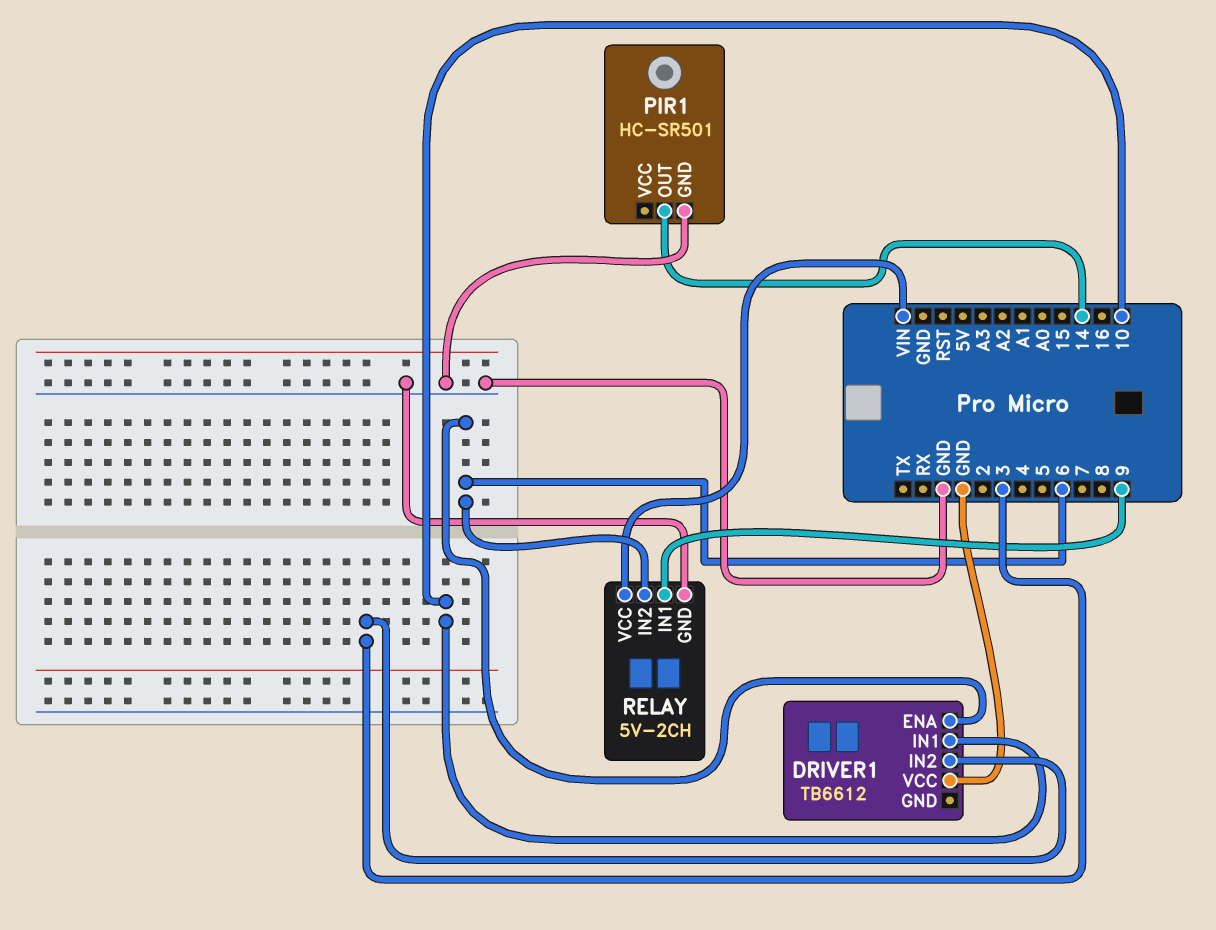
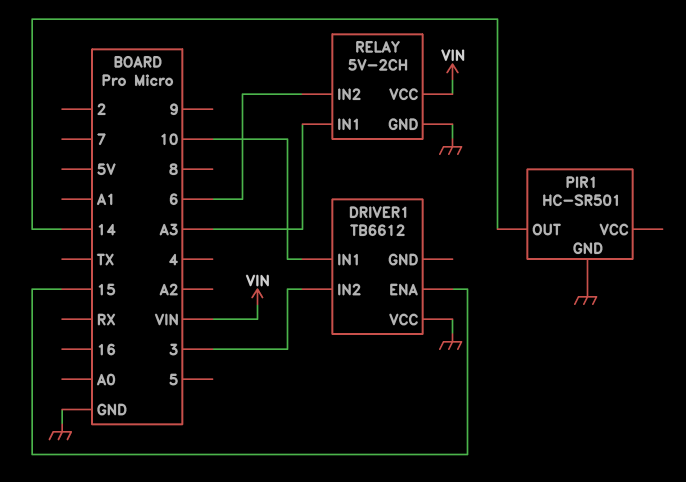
DRIVER1 pin ENA: 6 -> 15
RELAY pin IN1: 9 -> A3

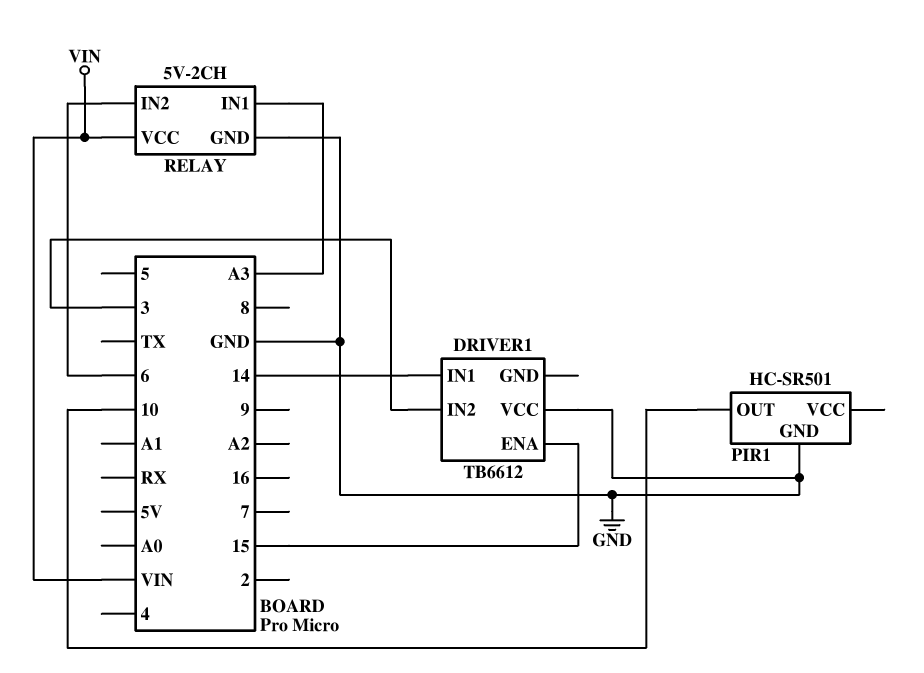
DRIVER1 pin IN1: 10 -> 14
PIR1 pin OUT: 14 -> 10

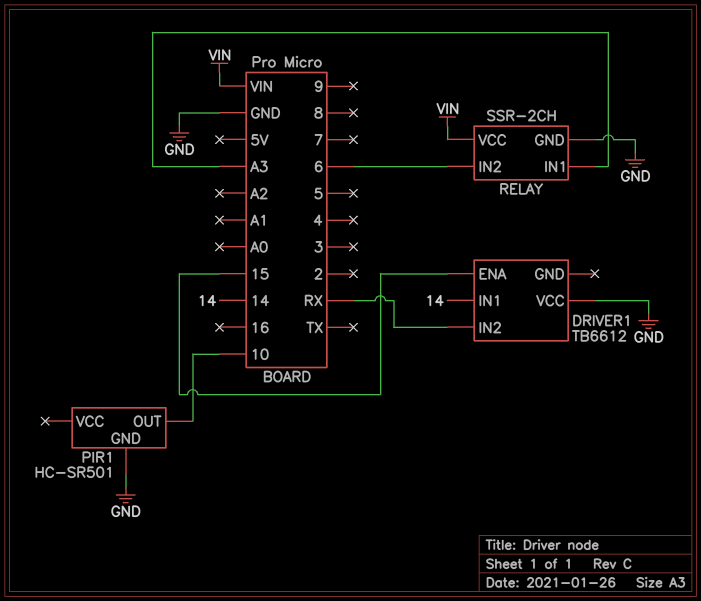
DRIVER1 pin IN2: 3 -> RX
RELAY: 5V-2CH -> SSR-2CH

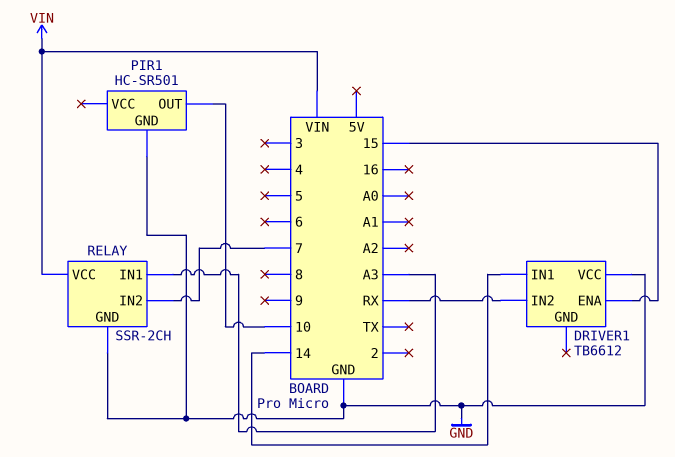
RELAY pin IN2: 6 -> 7

